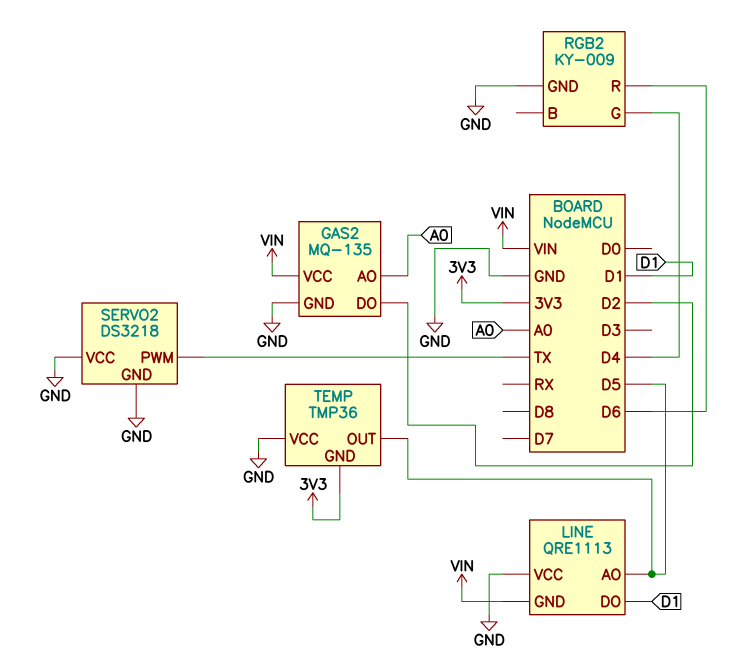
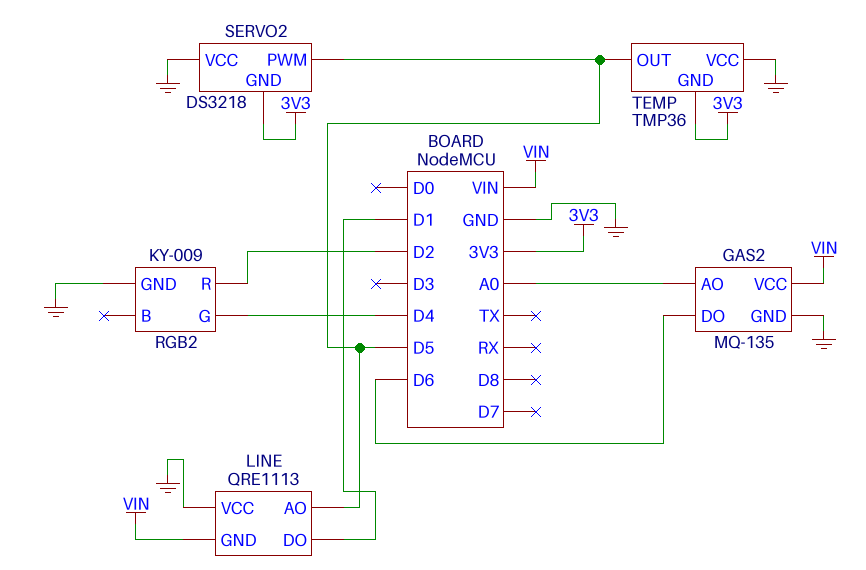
GAS2 pin DO: D2 -> D6
RGB2 pin R: D6 -> D2
SERVO2 pin GND: GND -> 3V3
SERVO2 pin PWM: TX -> D5

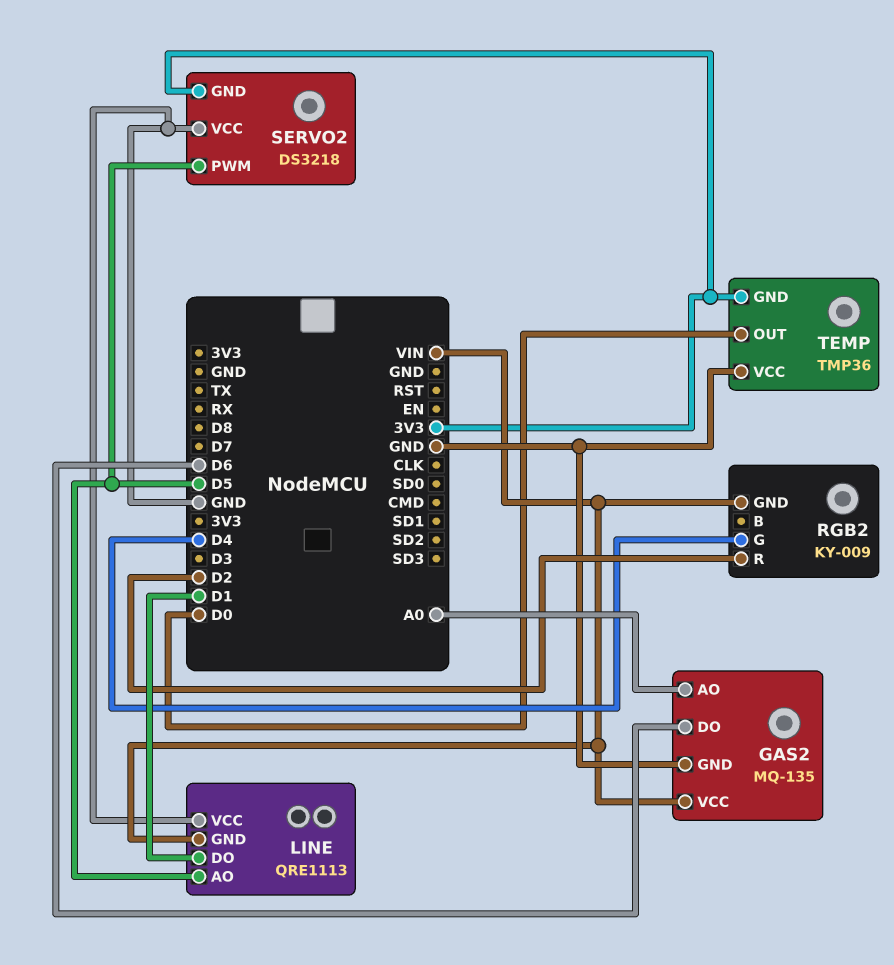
RGB2 pin GND: GND -> VIN
TEMP pin OUT: D5 -> D0

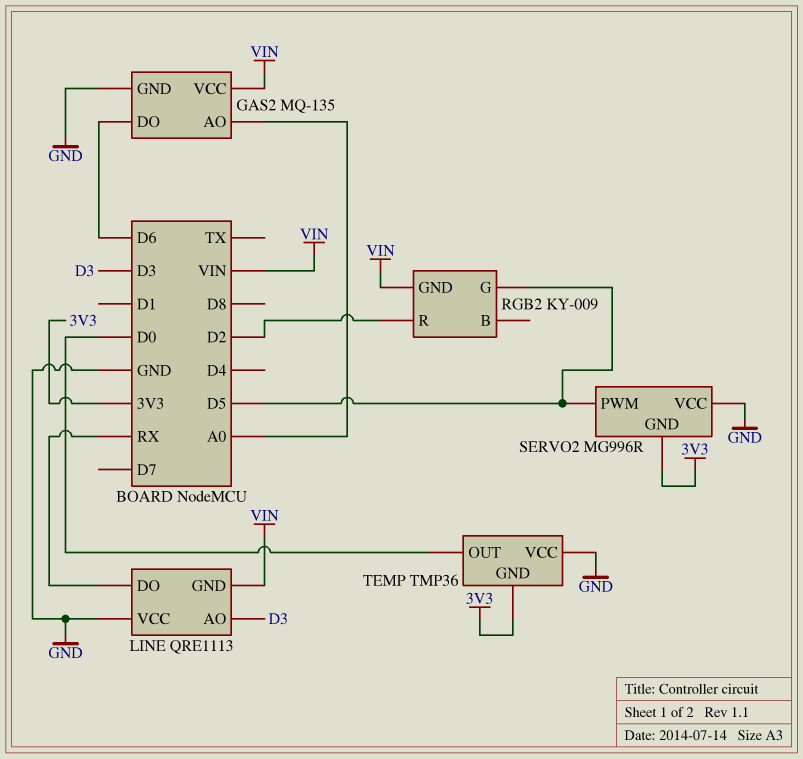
LINE pin AO: D5 -> D3
LINE pin DO: D1 -> RX
RGB2 pin G: D4 -> D5
SERVO2: DS3218 -> MG996R

